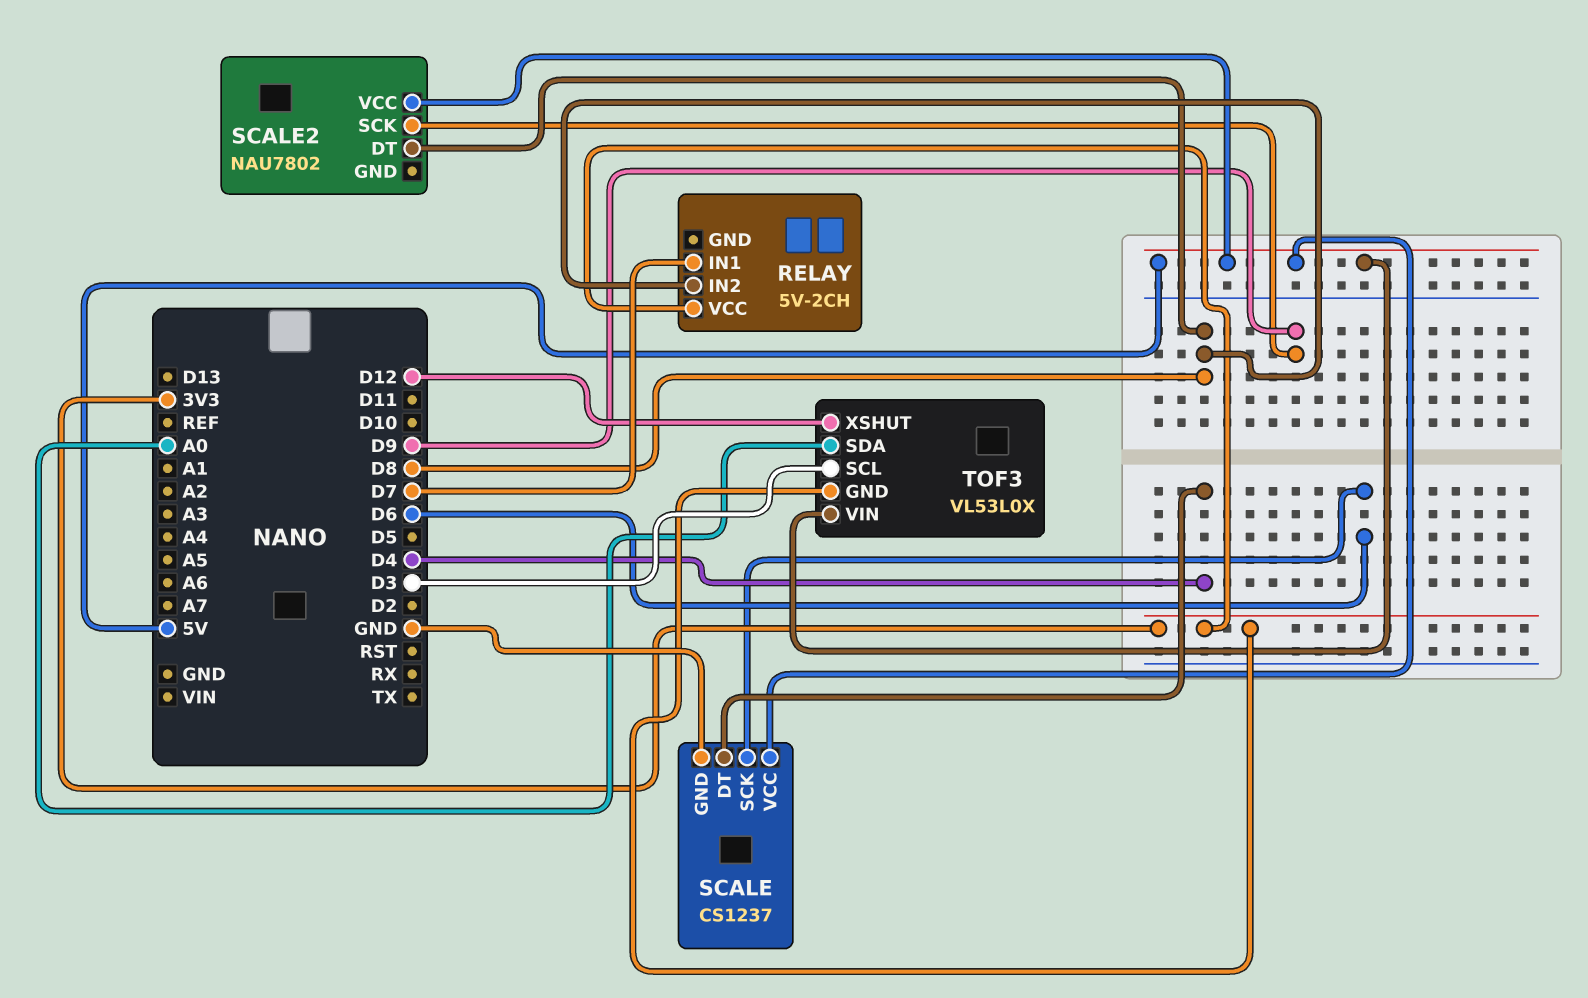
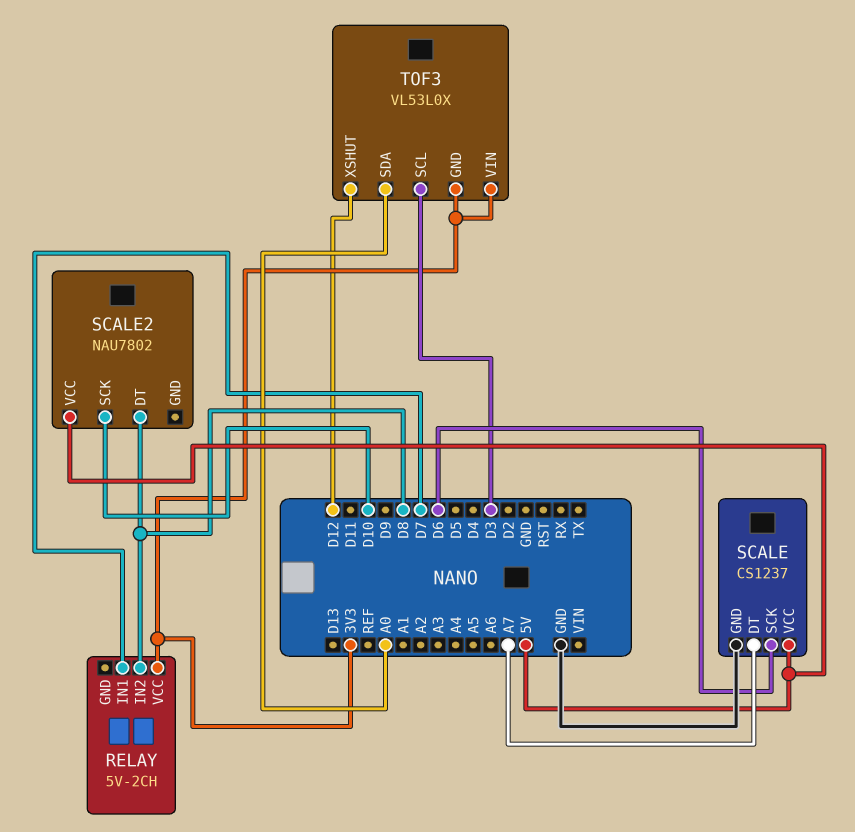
SCALE pin DT: D4 -> A7
SCALE2 pin SCK: D9 -> D10
TOF3 pin VIN: 5V -> 3V3

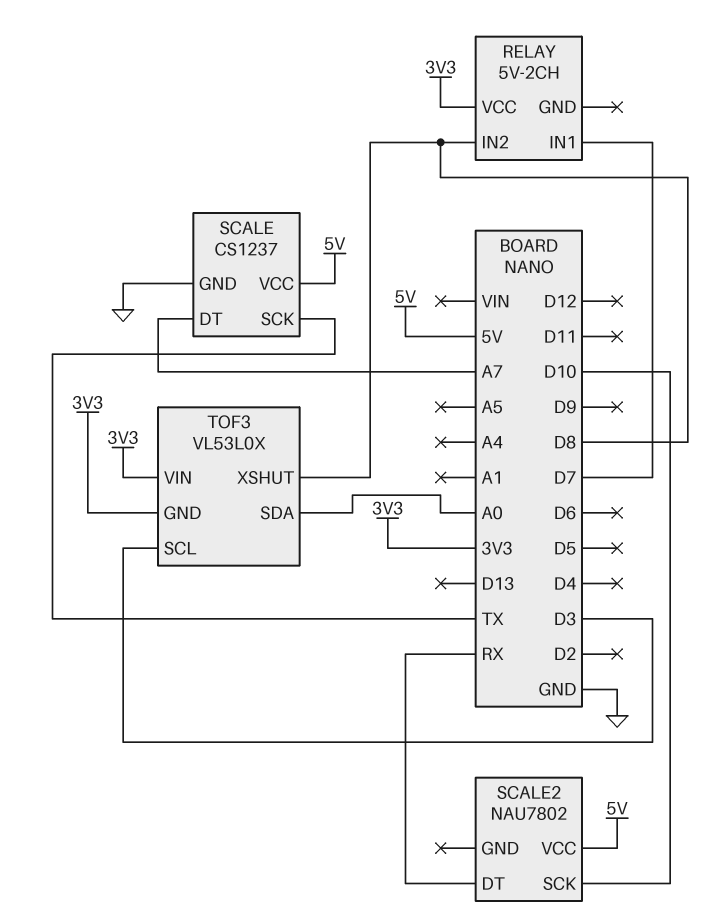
SCALE pin SCK: D6 -> TX
SCALE2 pin DT: D8 -> RX
TOF3 pin XSHUT: D12 -> D8

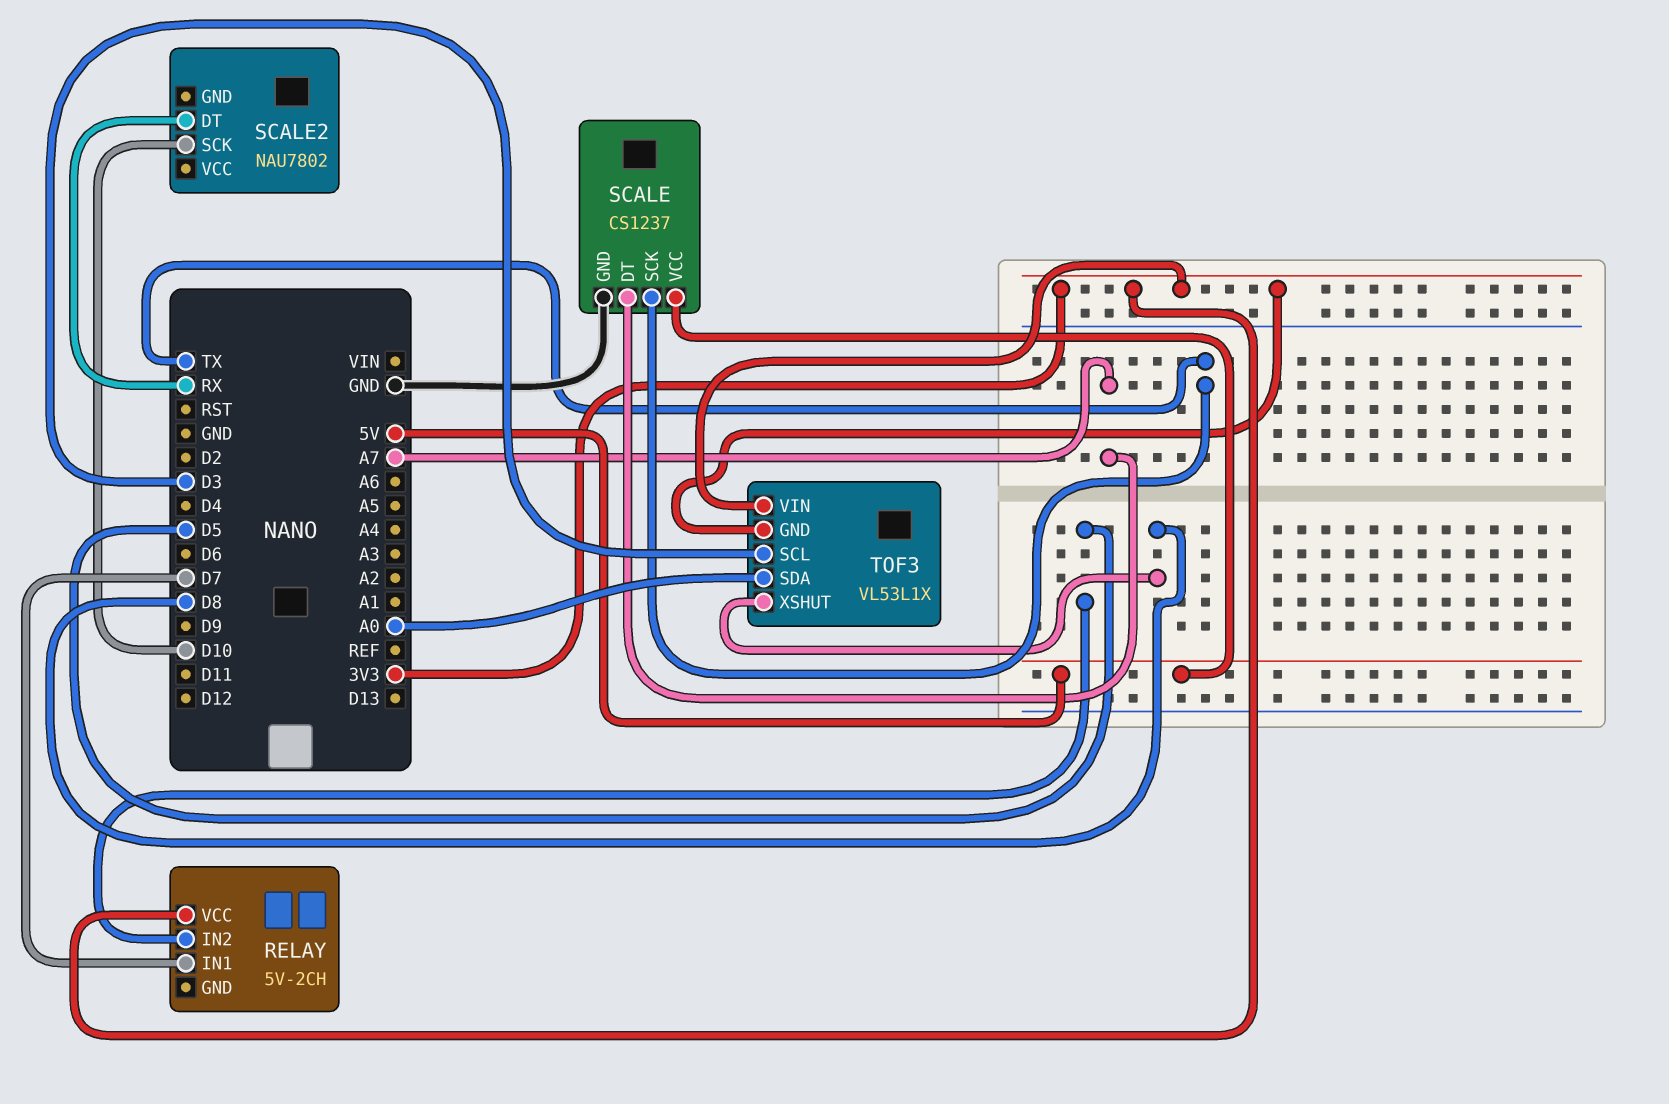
RELAY pin IN2: D8 -> D5
SCALE2 pin VCC: 5V -> none
TOF3: VL53L0X -> VL53L1X

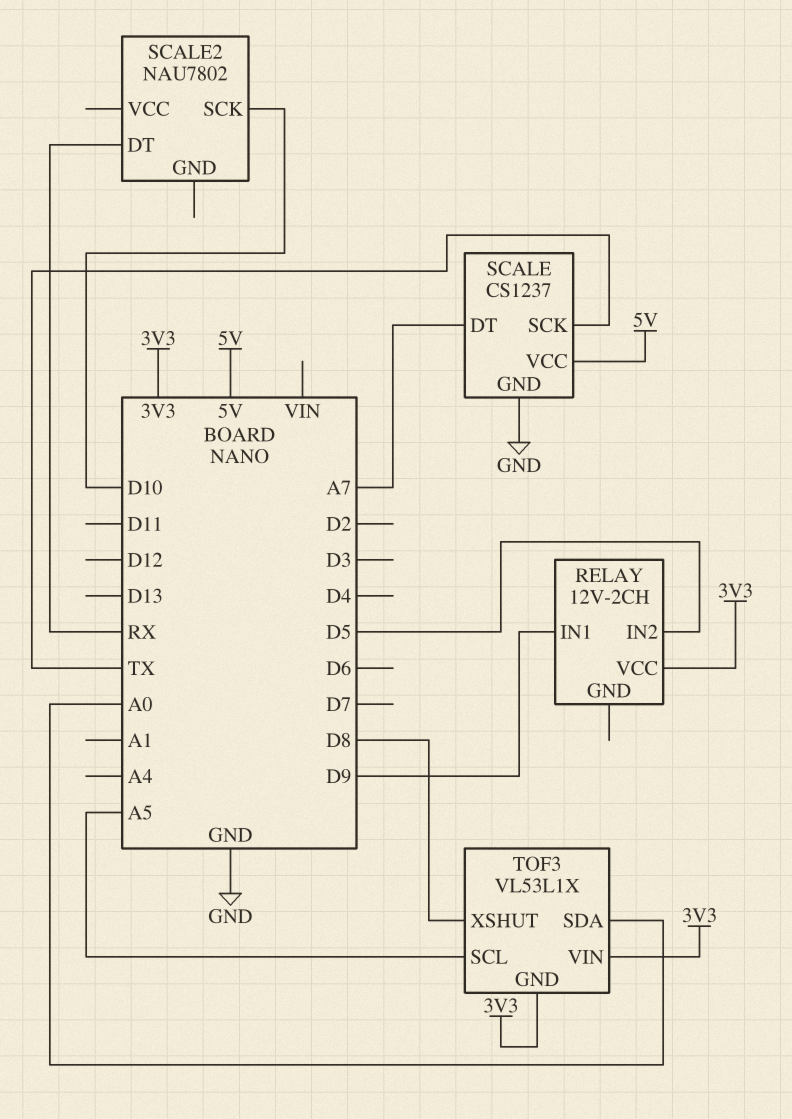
RELAY: 5V-2CH -> 12V-2CH
RELAY pin IN1: D7 -> D9
TOF3 pin SCL: D3 -> A5

